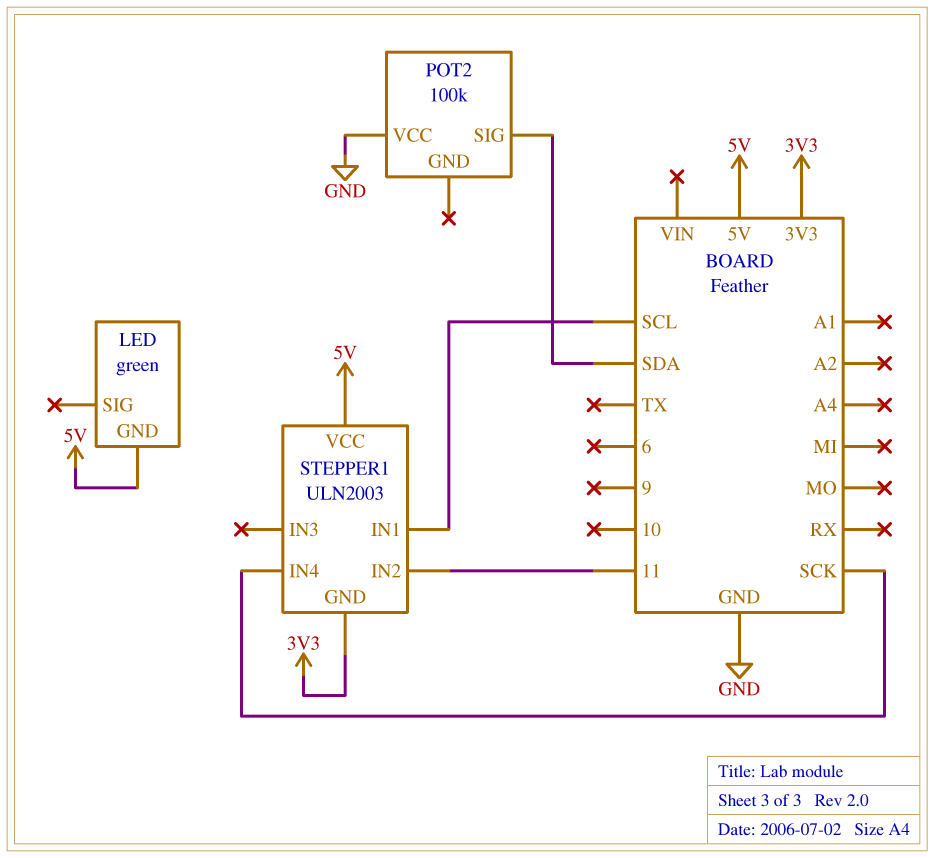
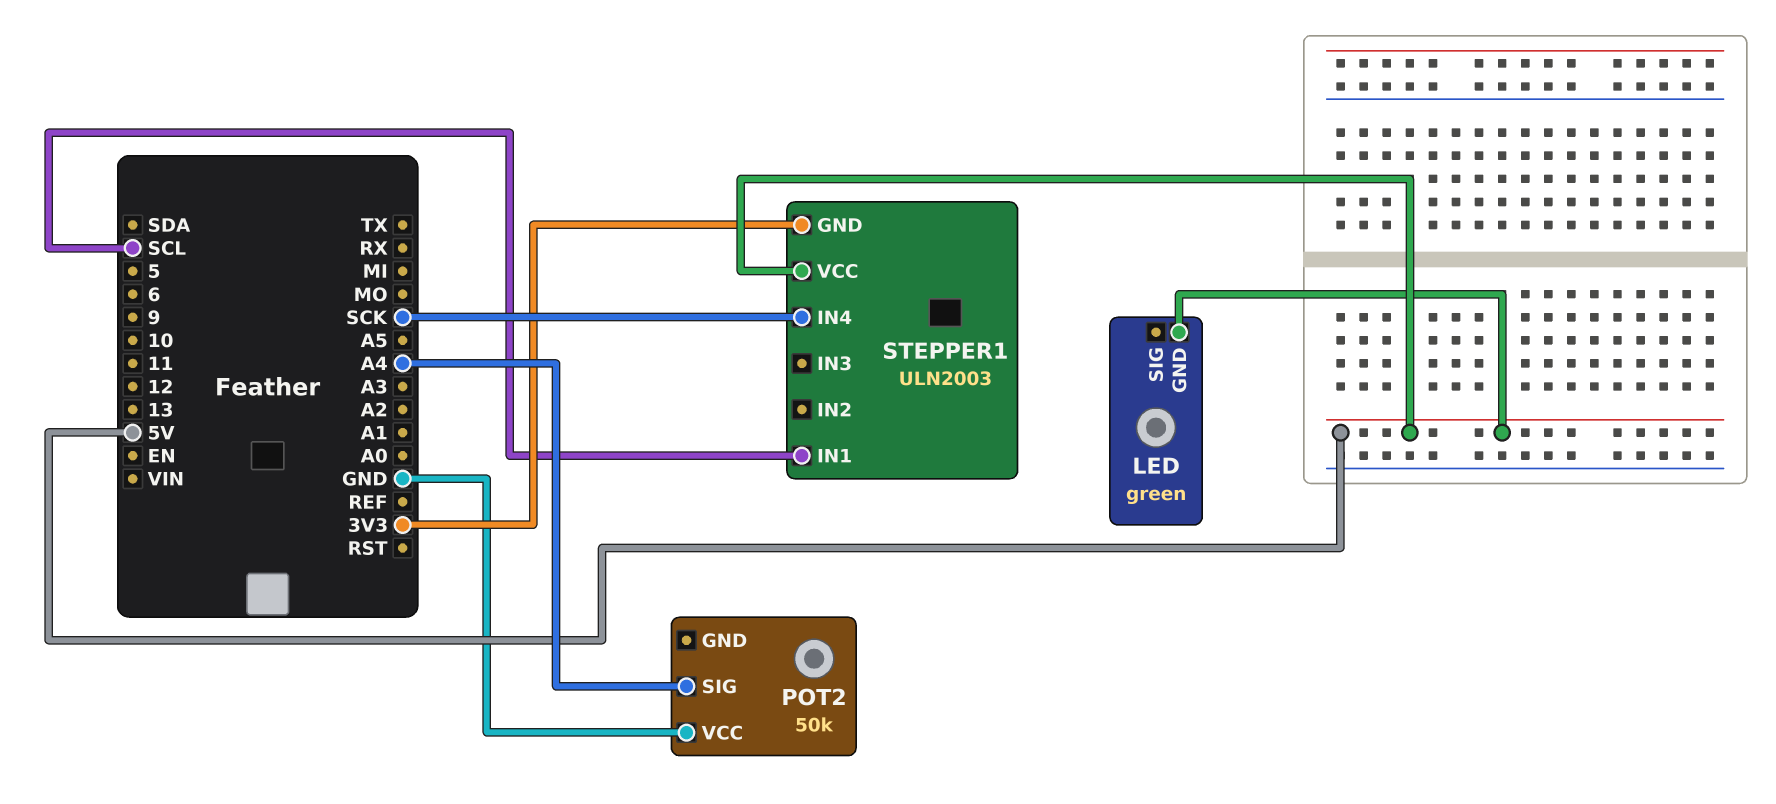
POT2: 100k -> 50k
POT2 pin SIG: SDA -> A4
STEPPER1 pin IN2: 11 -> none

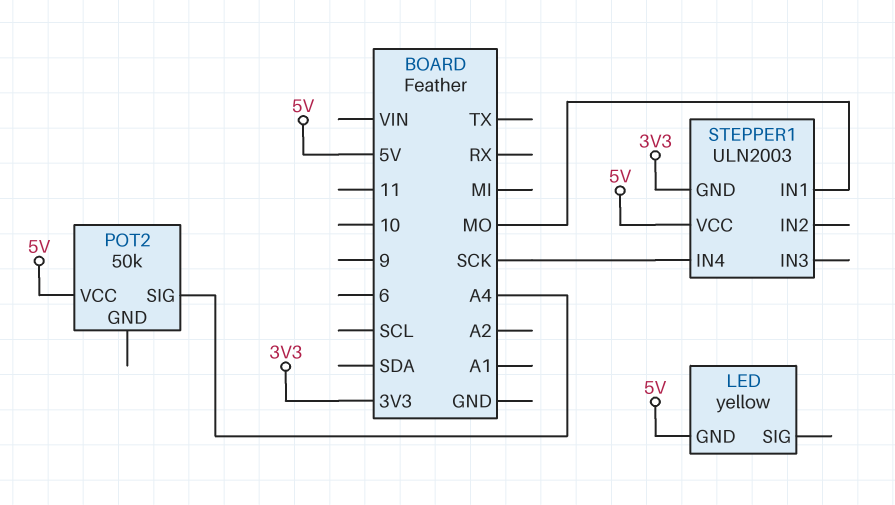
LED: green -> yellow
POT2 pin VCC: GND -> 5V
STEPPER1 pin IN1: SCL -> MO

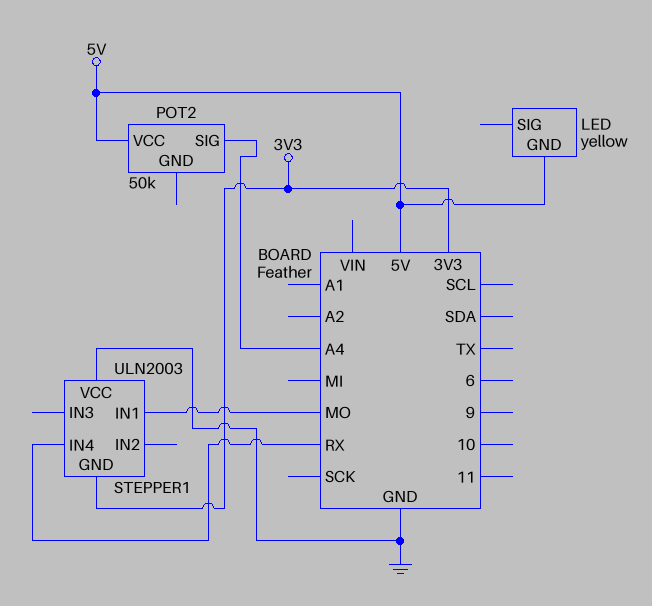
STEPPER1 pin IN4: SCK -> RX
STEPPER1 pin VCC: 5V -> GND

